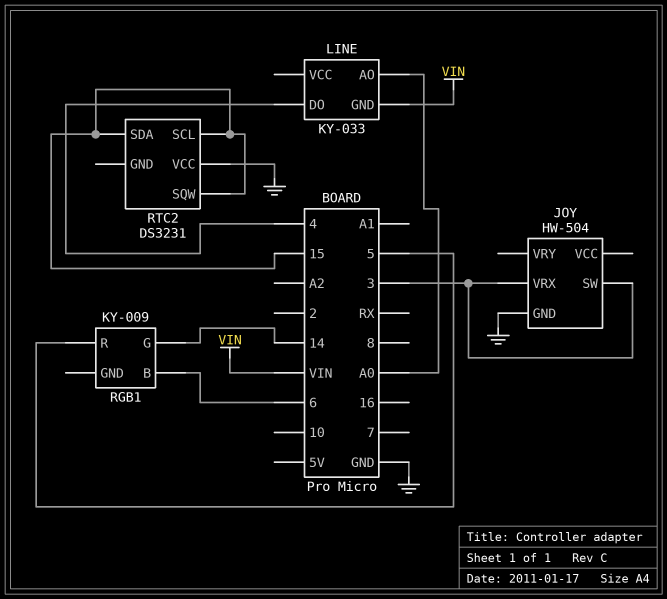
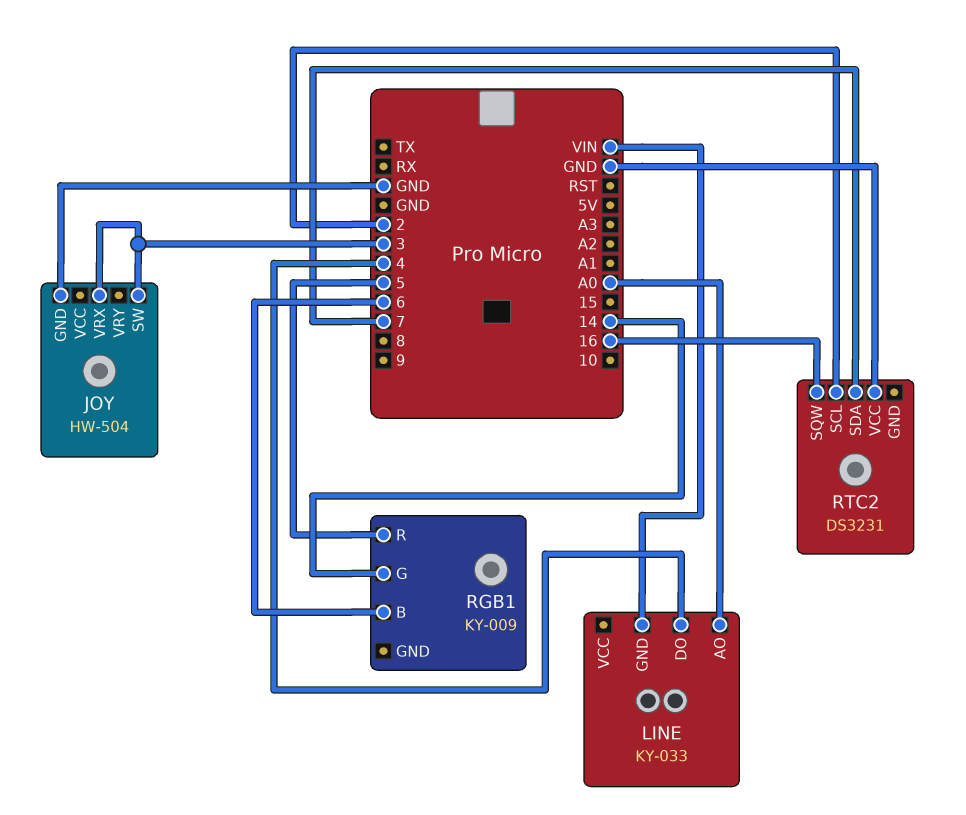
RTC2 pin SCL: 15 -> 2
RTC2 pin SDA: 15 -> 7
RTC2 pin SQW: 15 -> 16

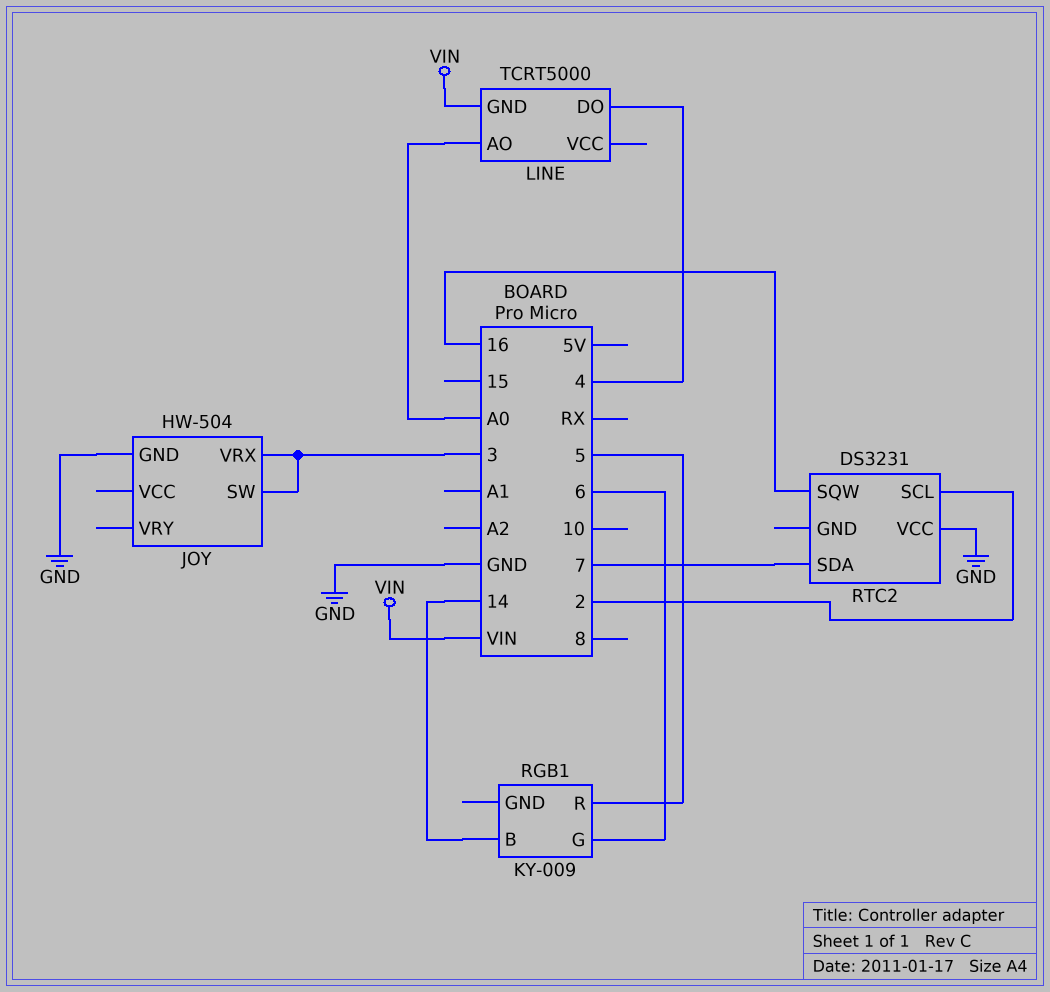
LINE: KY-033 -> TCRT5000
RGB1 pin B: 6 -> 14
RGB1 pin G: 14 -> 6

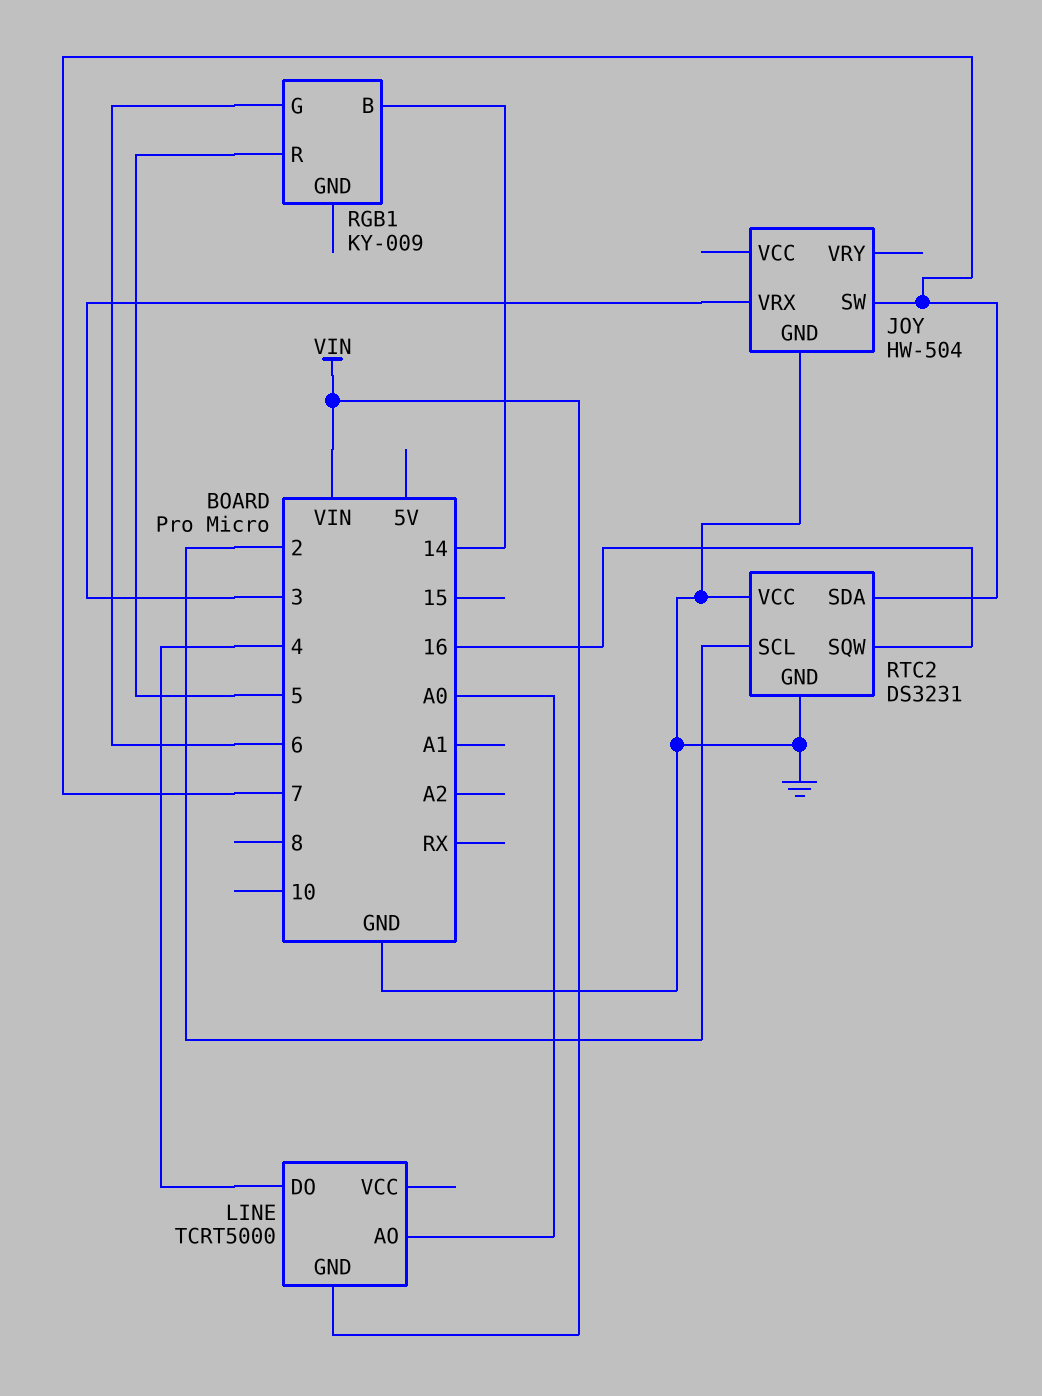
JOY pin SW: 3 -> 7
RTC2 pin GND: none -> GND

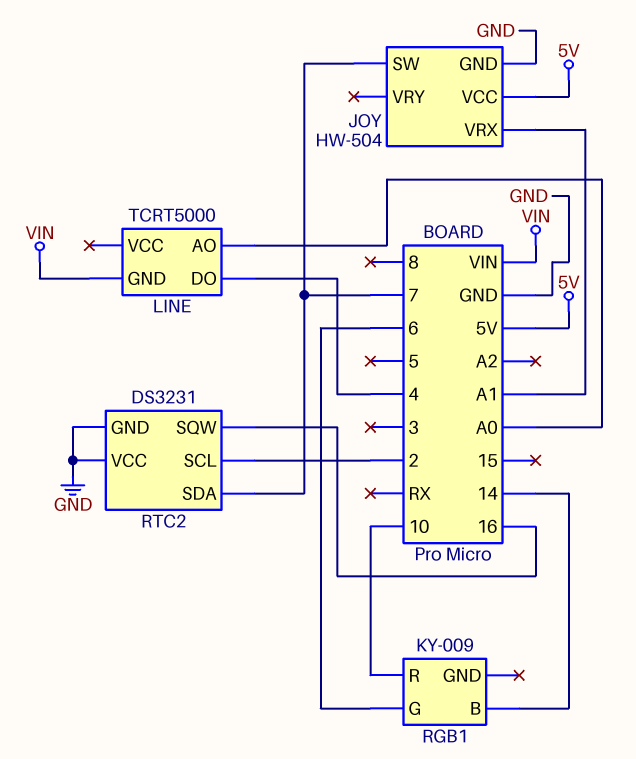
JOY pin VCC: none -> 5V
JOY pin VRX: 3 -> A1
RGB1 pin R: 5 -> 10

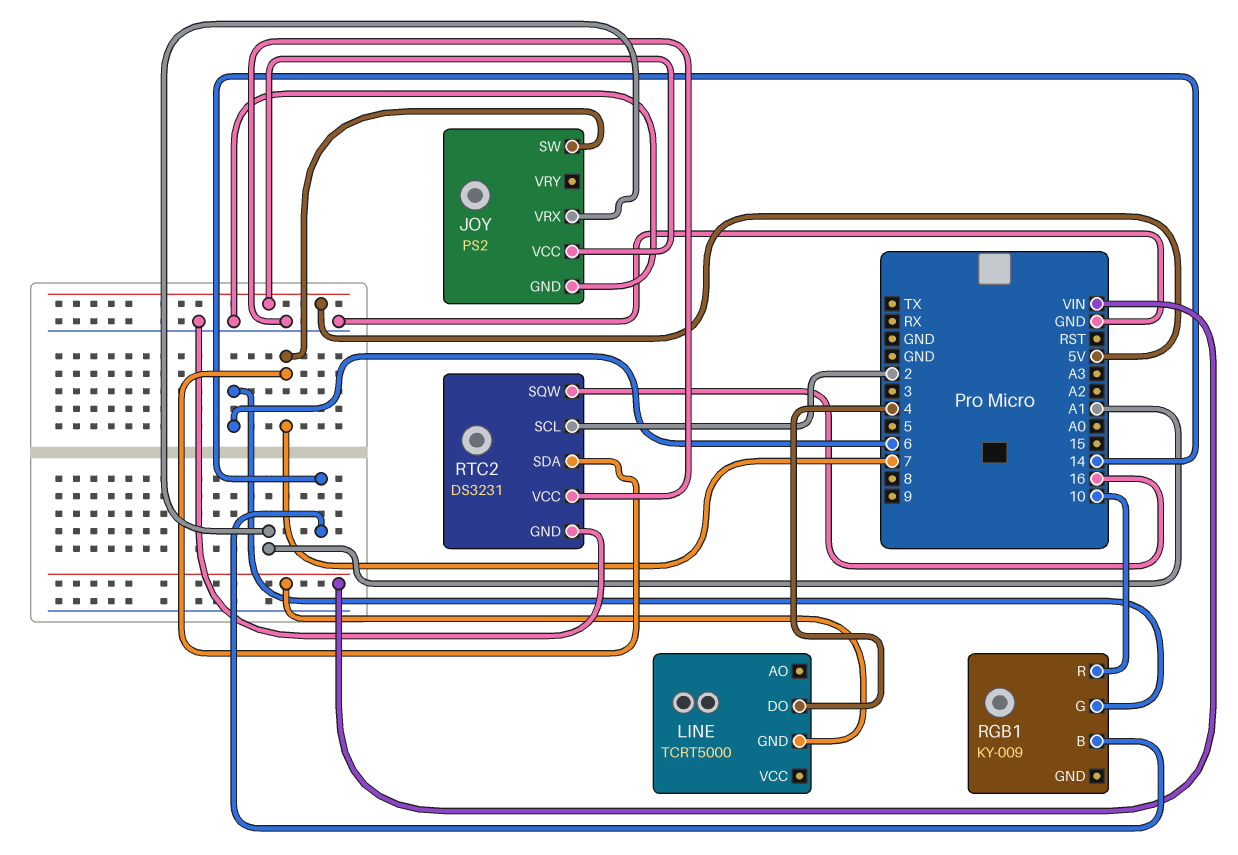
JOY: HW-504 -> PS2
LINE pin AO: A0 -> none

